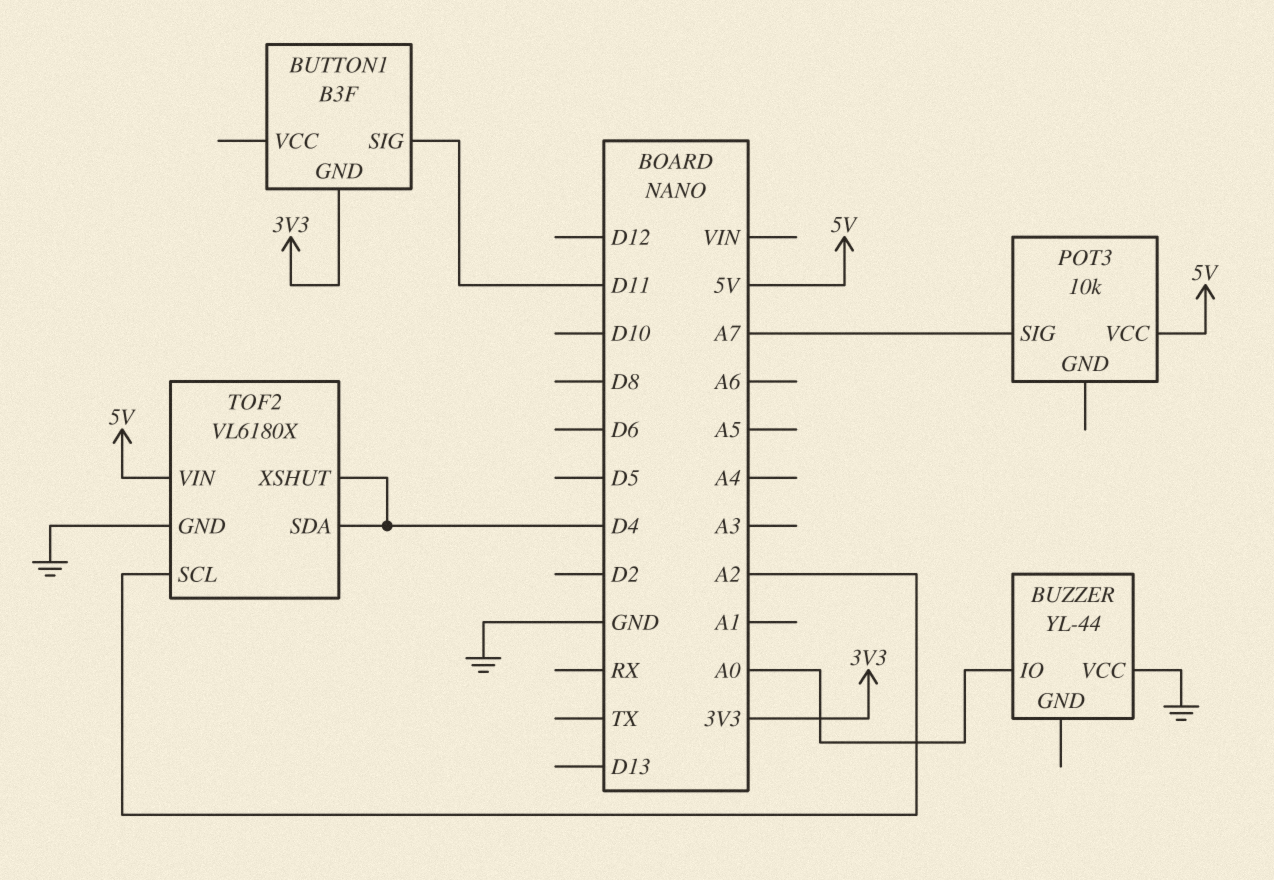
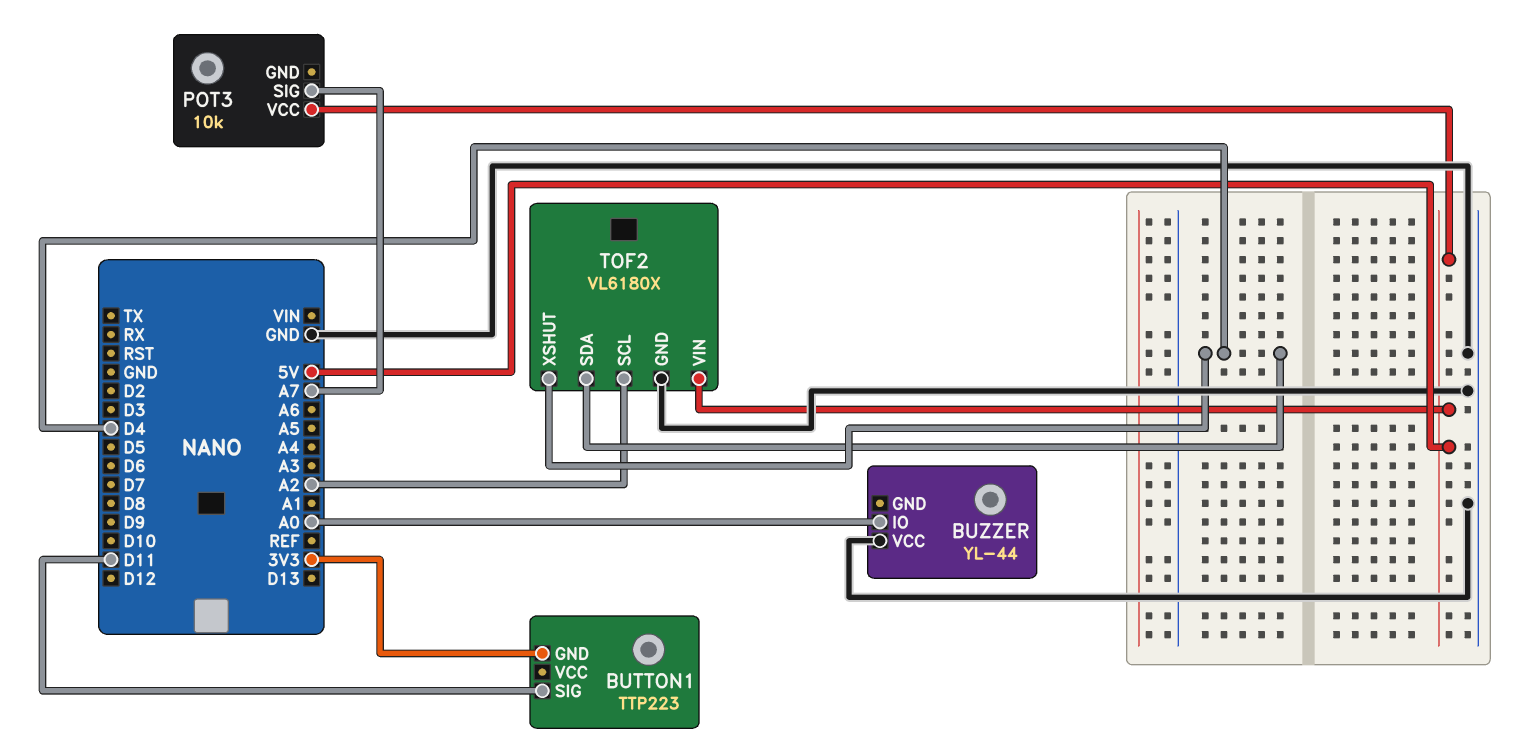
BUTTON1: B3F -> TTP223

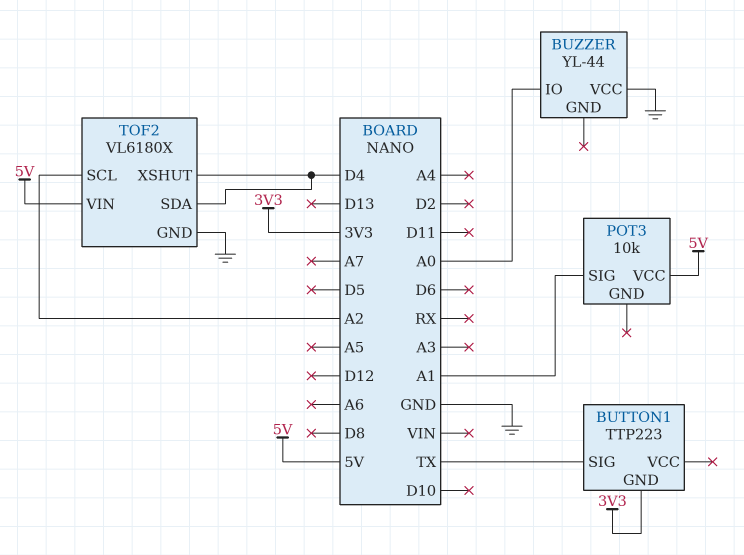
BUTTON1 pin SIG: D11 -> TX
POT3 pin SIG: A7 -> A1

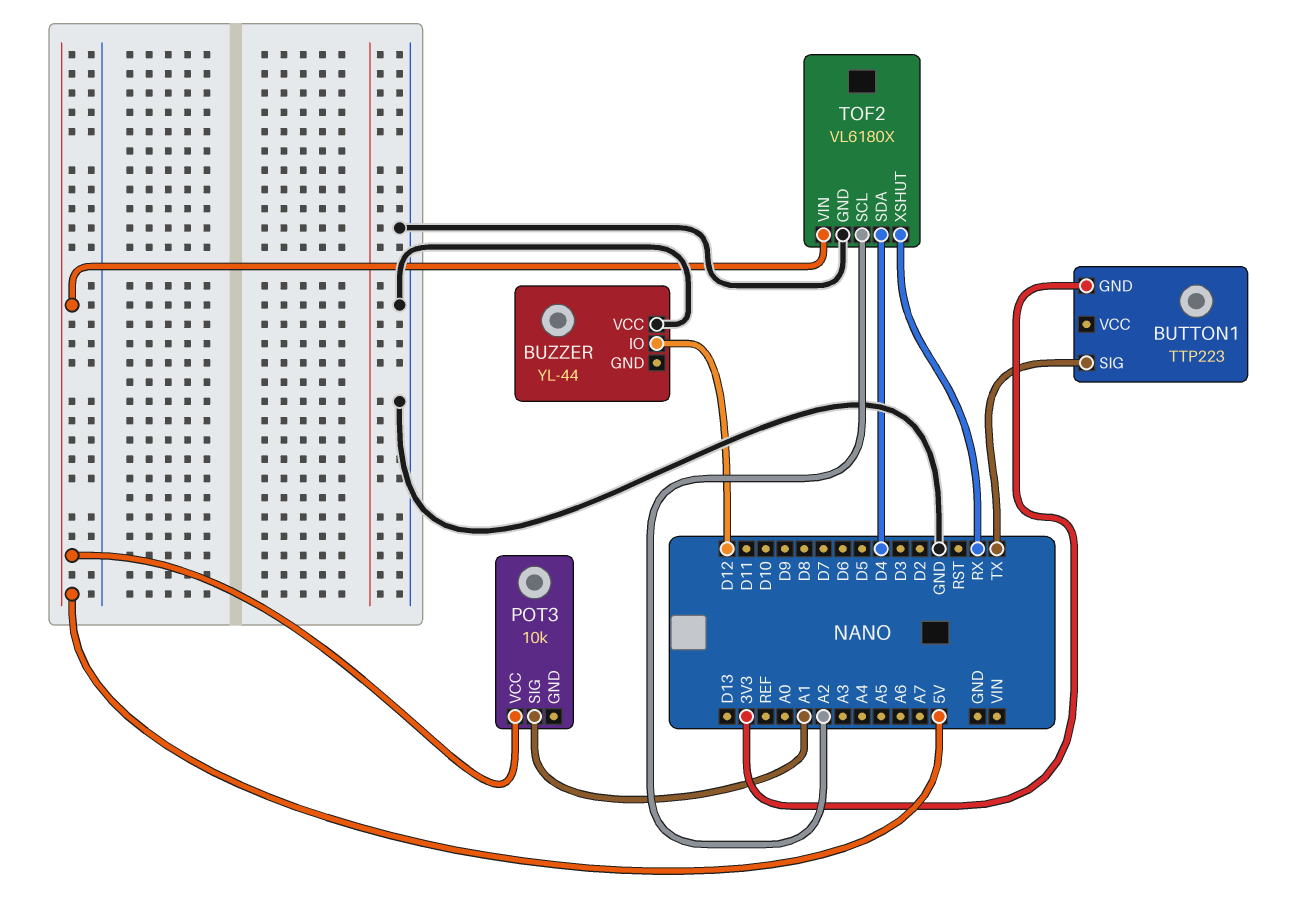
BUZZER pin IO: A0 -> D12
TOF2 pin XSHUT: D4 -> RX

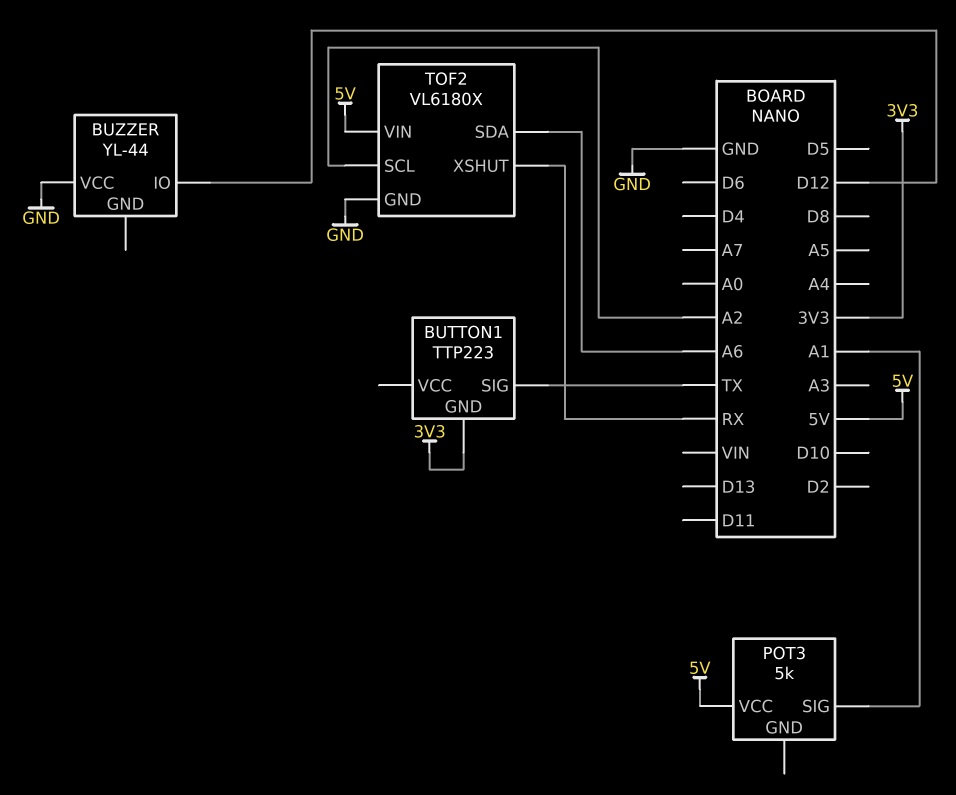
POT3: 10k -> 5k
TOF2 pin SDA: D4 -> A6

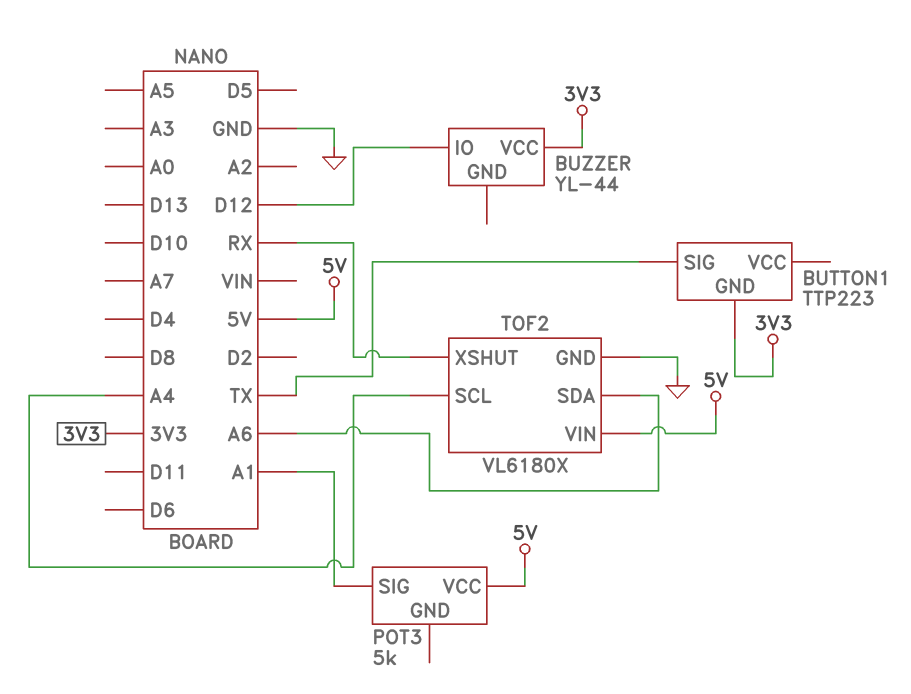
BUZZER pin VCC: GND -> 3V3
TOF2 pin SCL: A2 -> A4

